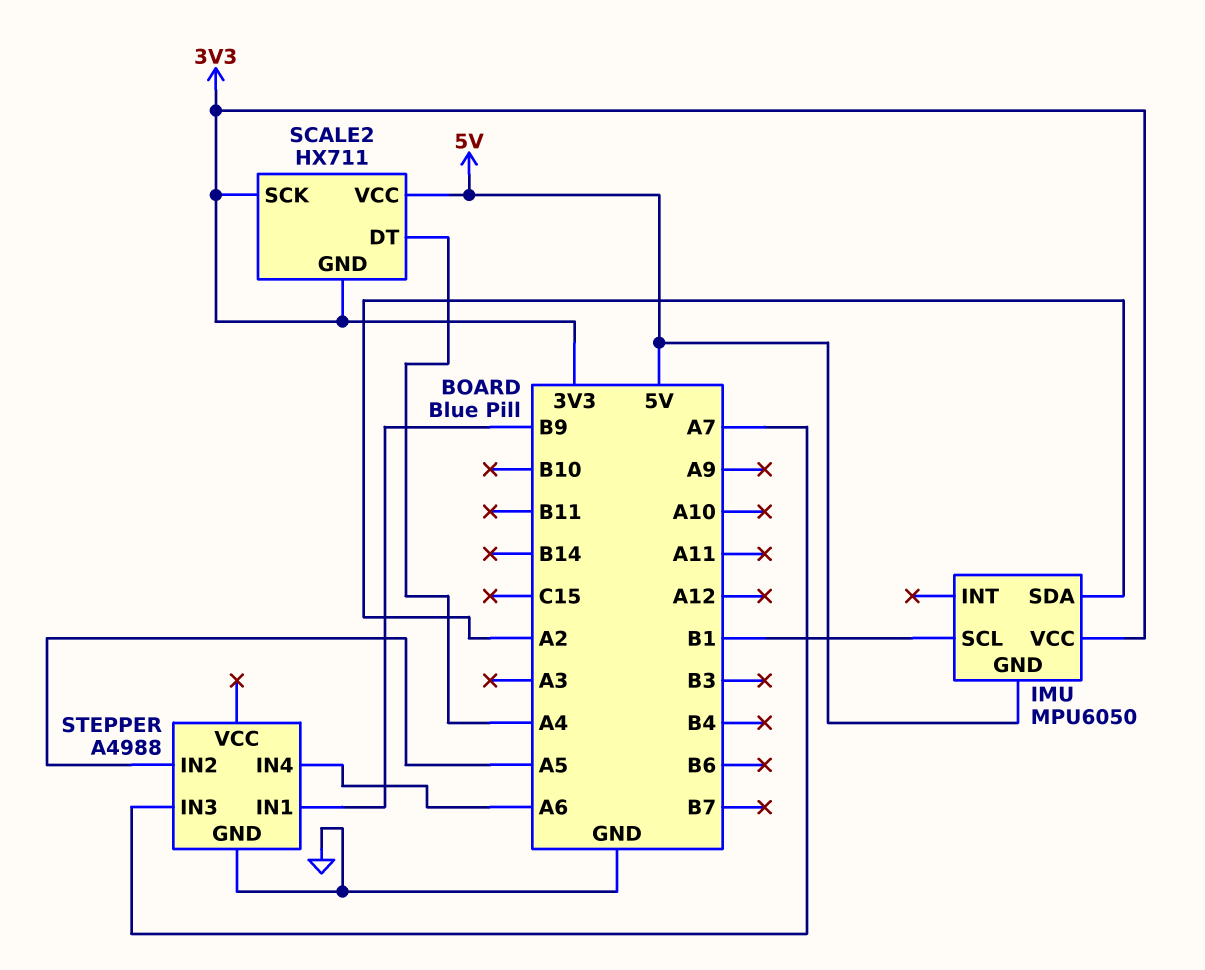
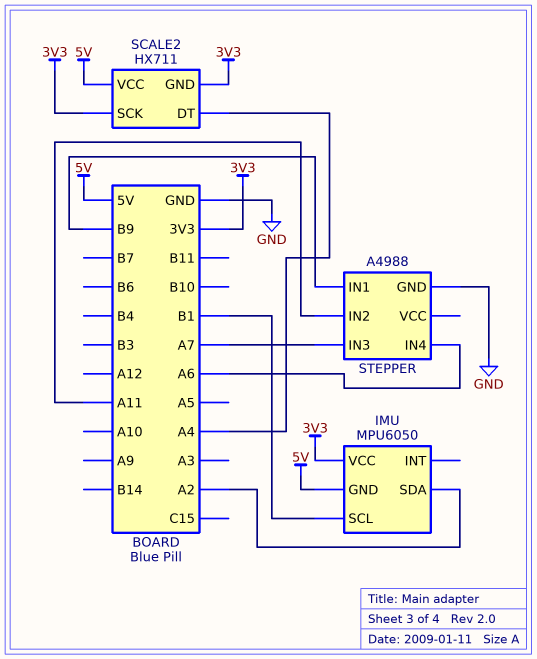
STEPPER pin IN2: A5 -> A11

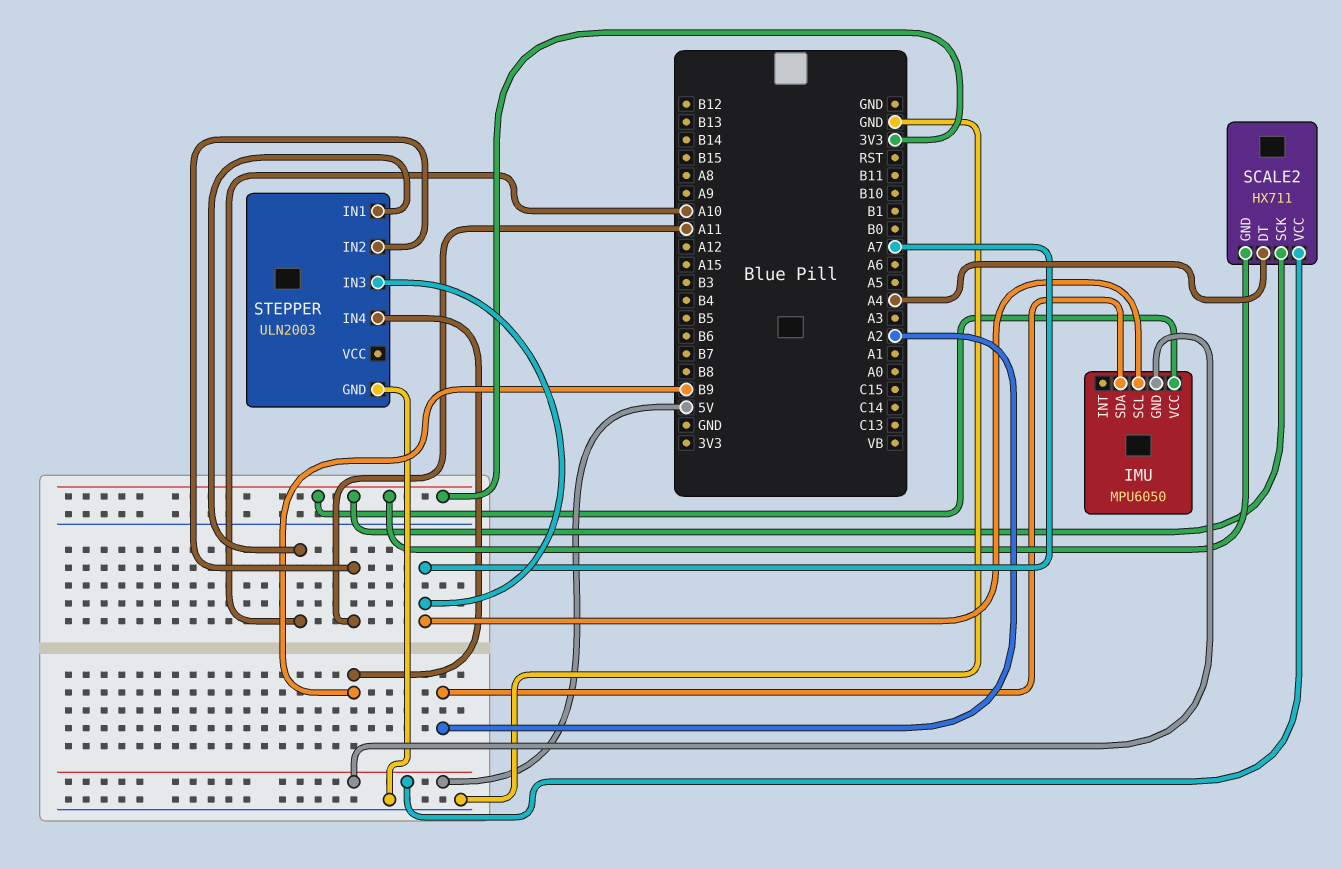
IMU pin SCL: B1 -> A7
STEPPER: A4988 -> ULN2003
STEPPER pin IN1: B9 -> A10
STEPPER pin IN4: A6 -> B9

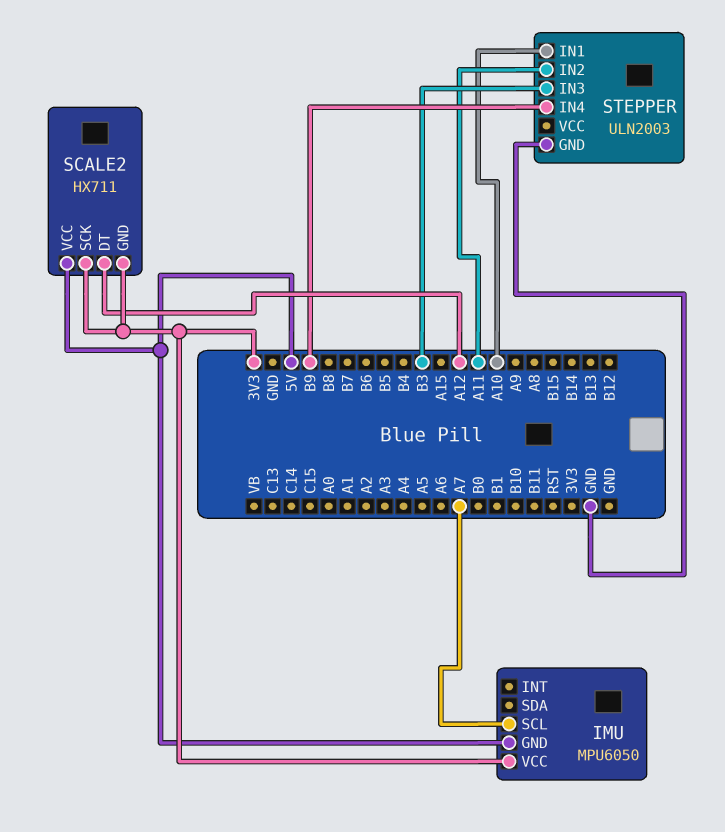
IMU pin SDA: A2 -> none
SCALE2 pin DT: A4 -> A12
STEPPER pin IN3: A7 -> B3

